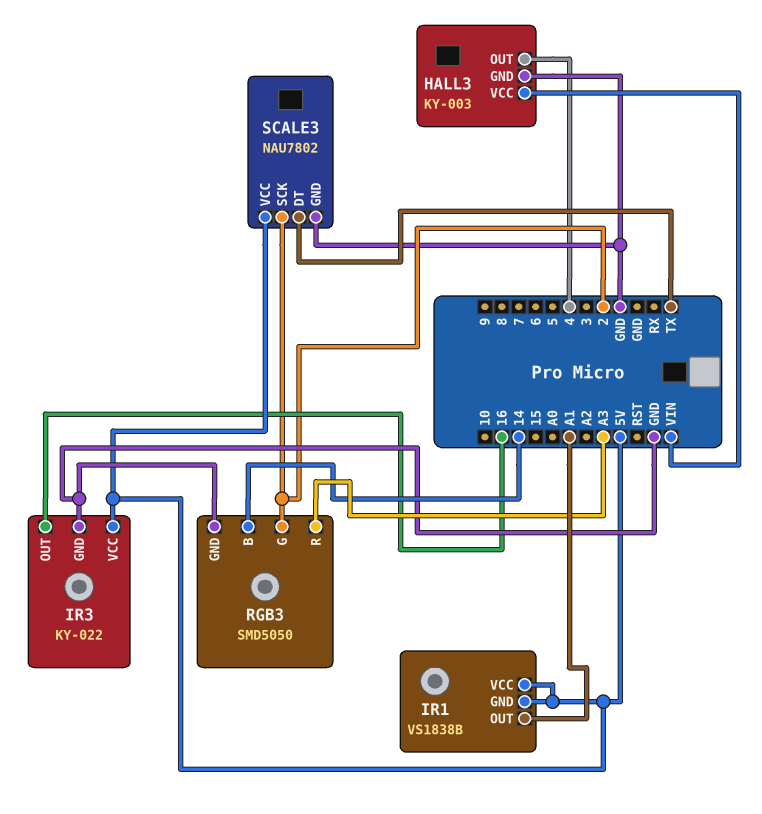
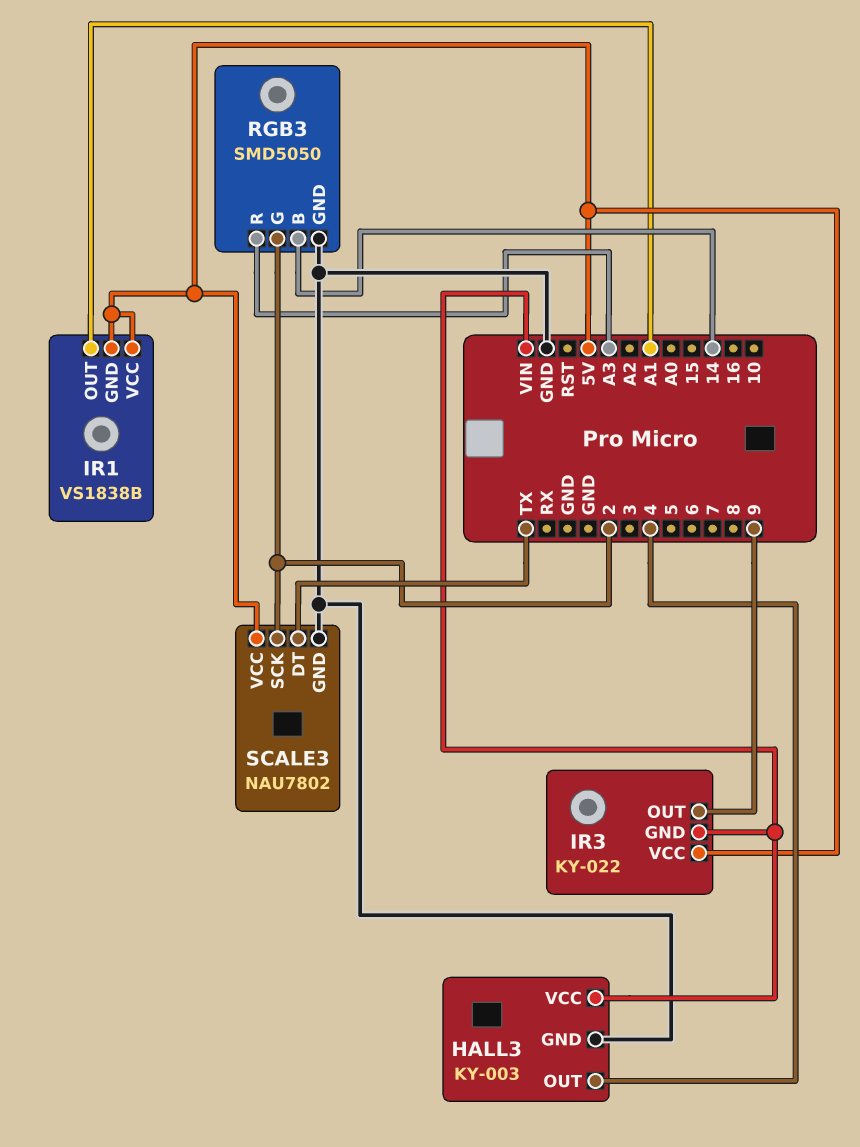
IR3 pin GND: GND -> VIN
IR3 pin OUT: 16 -> 9

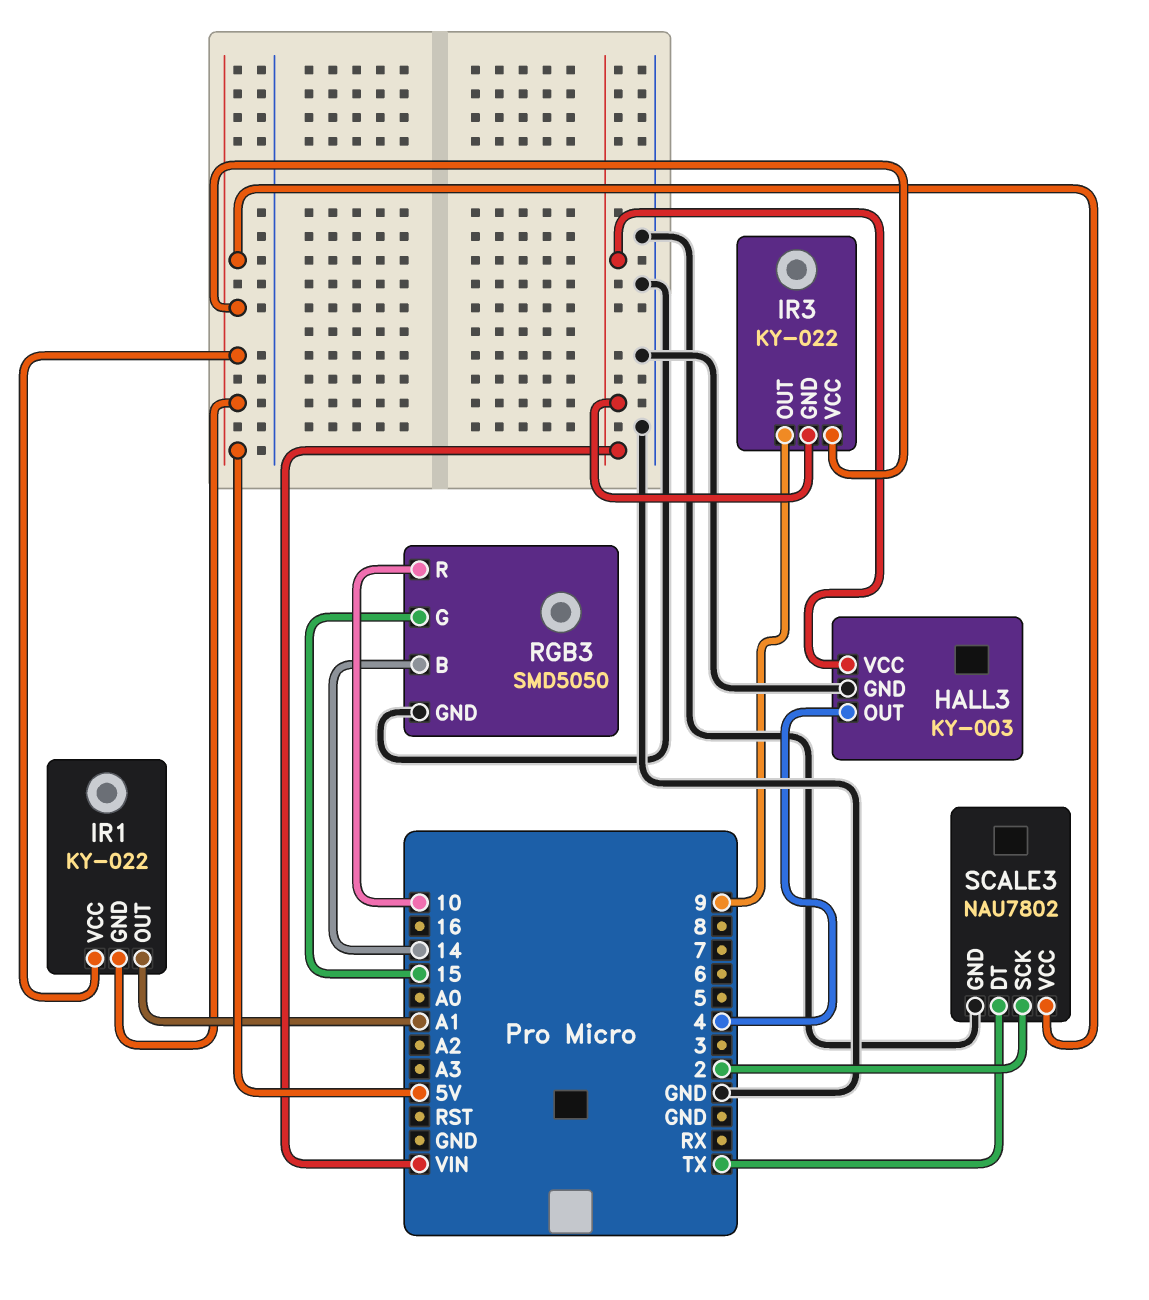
IR1: VS1838B -> KY-022
RGB3 pin G: 2 -> 15
RGB3 pin R: A3 -> 10

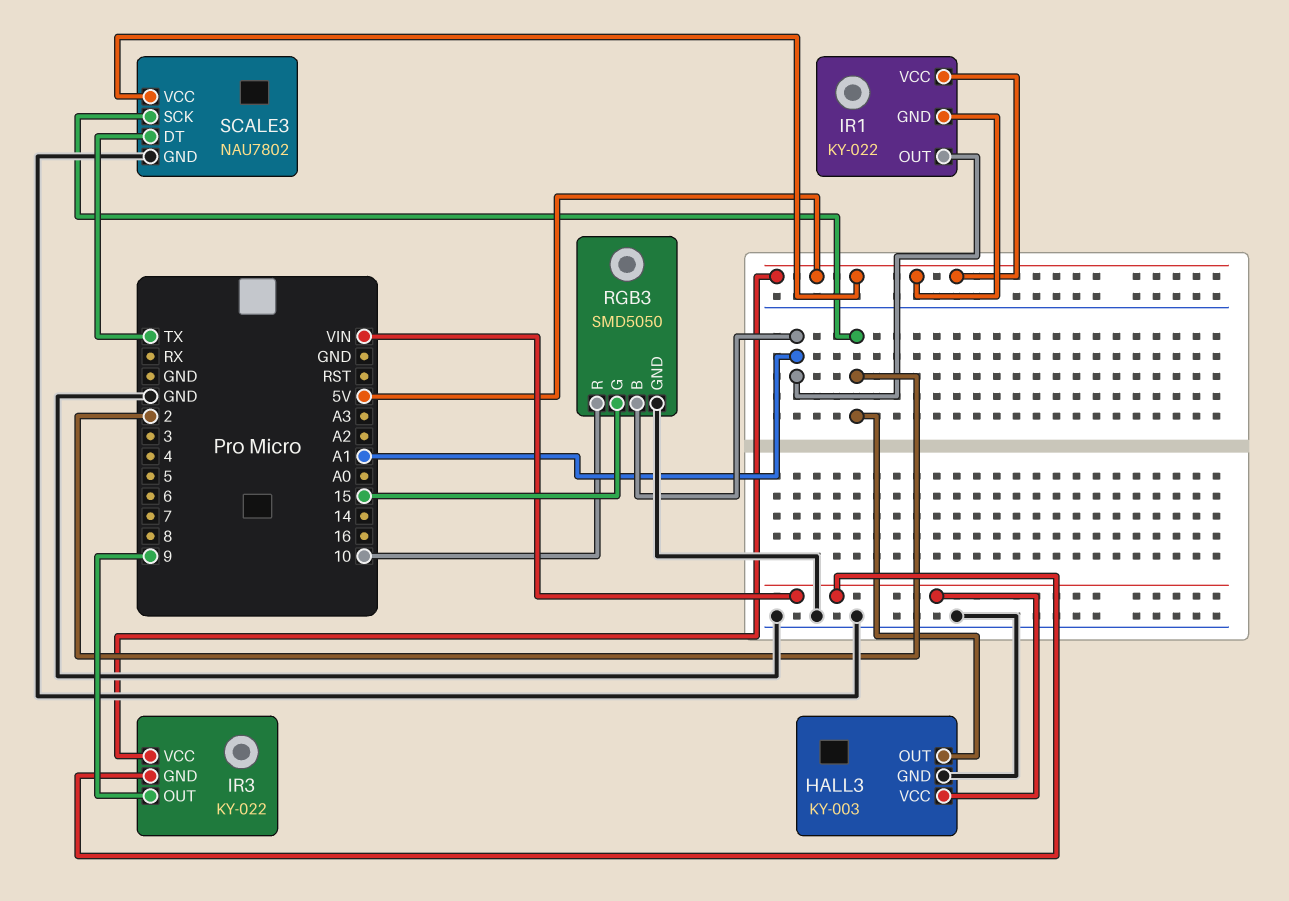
HALL3 pin OUT: 4 -> 2
RGB3 pin B: 14 -> A1

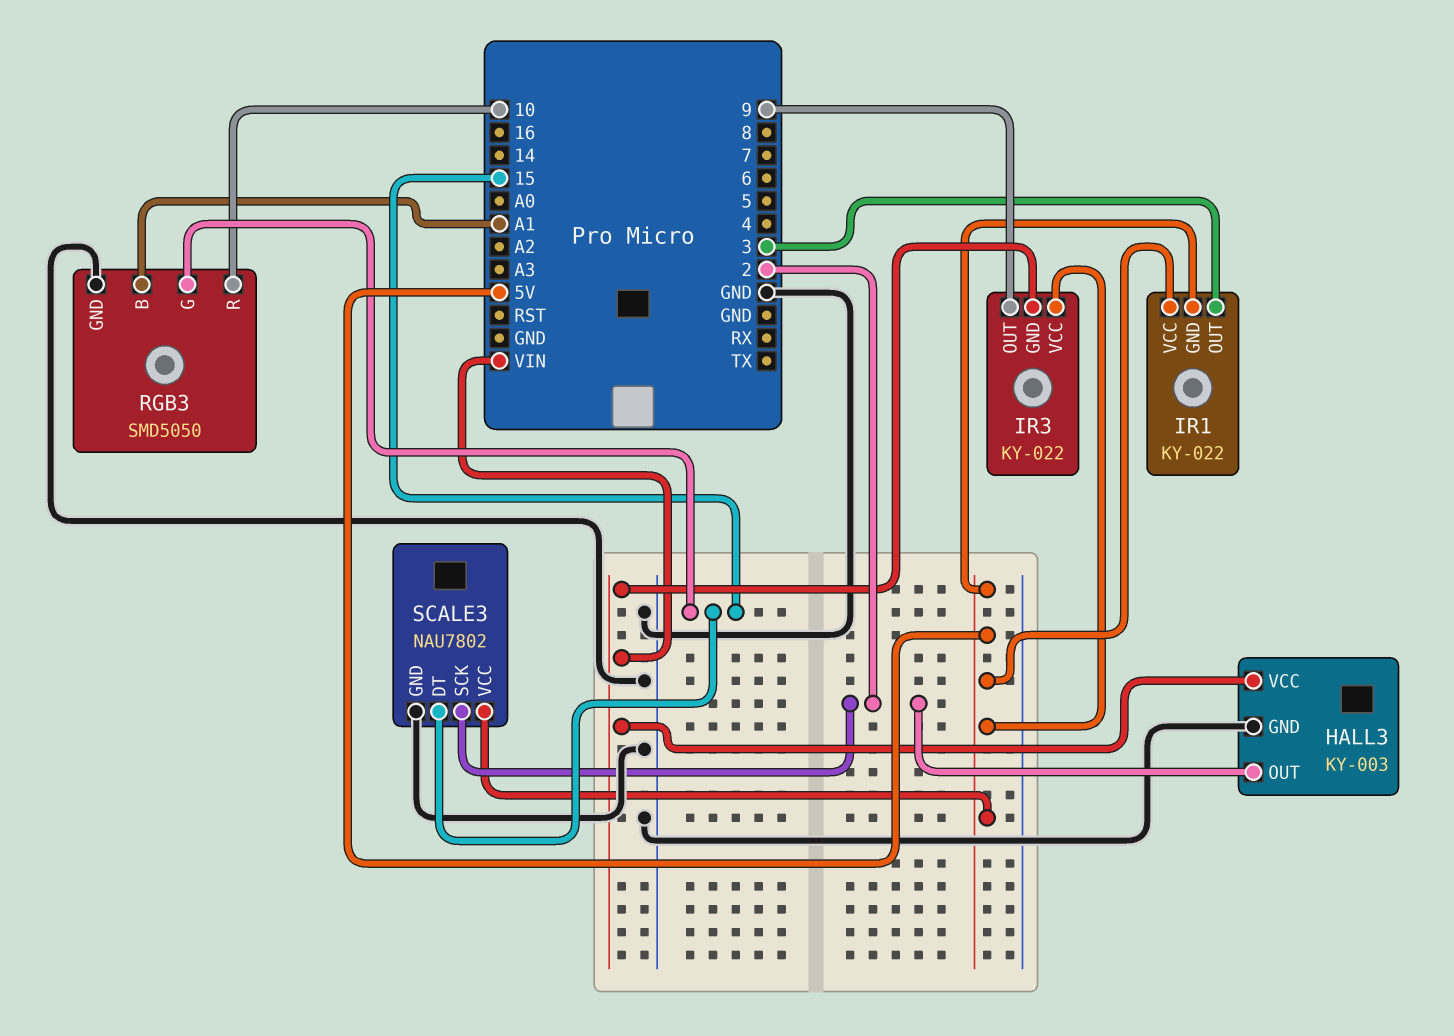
IR1 pin OUT: A1 -> 3
SCALE3 pin DT: TX -> 15

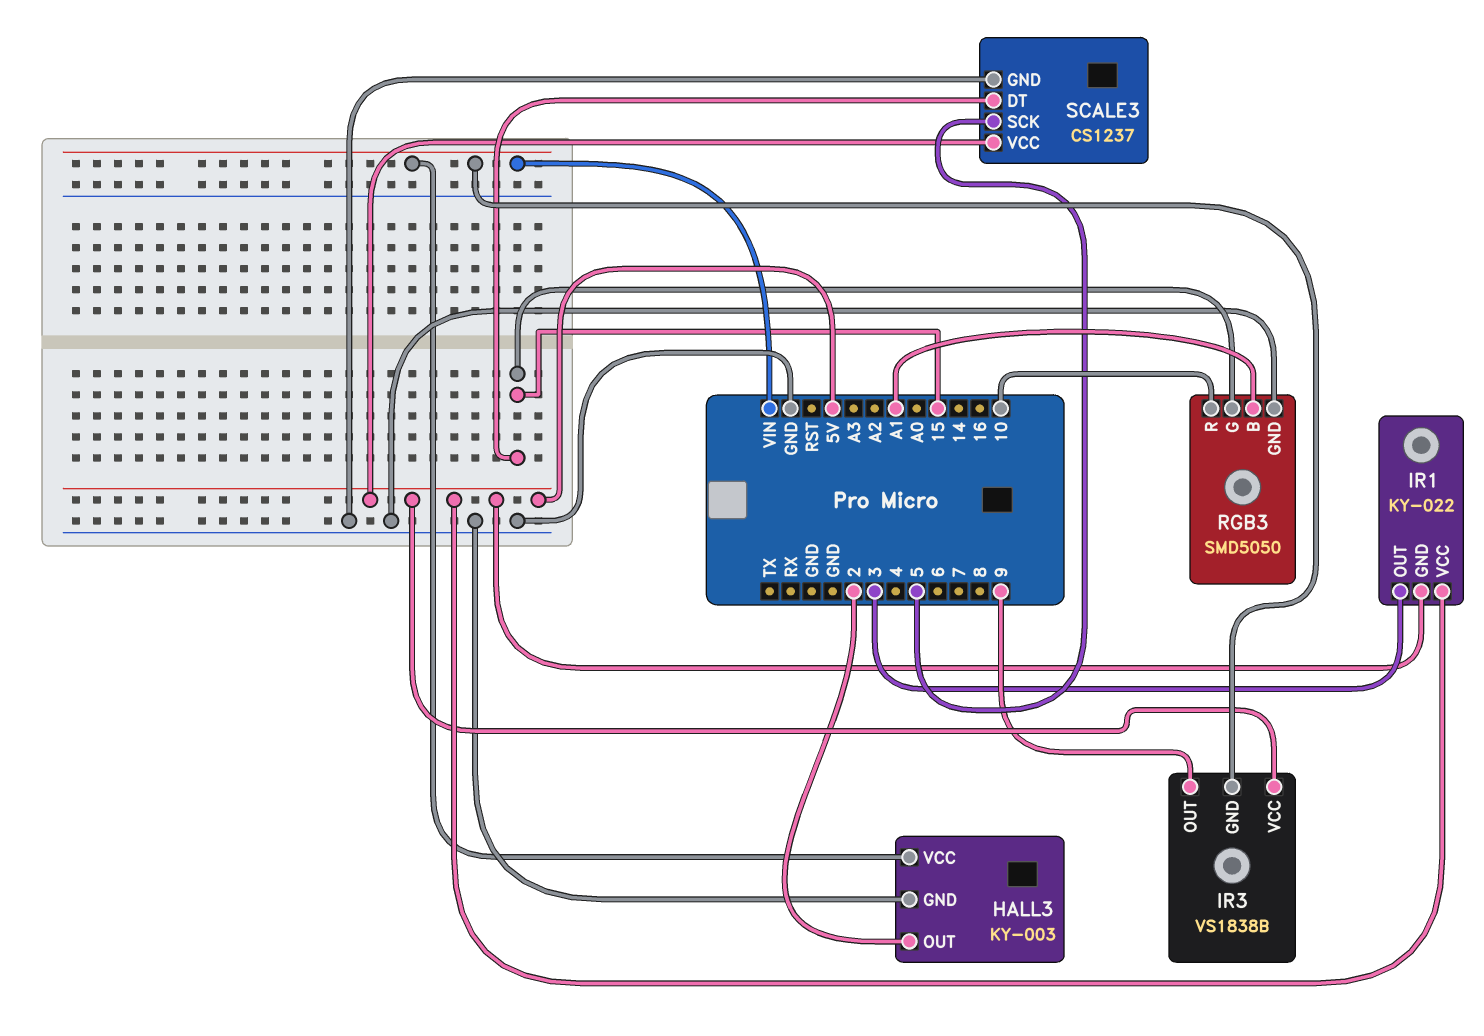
IR3: KY-022 -> VS1838B
SCALE3: NAU7802 -> CS1237
SCALE3 pin SCK: 2 -> 5

